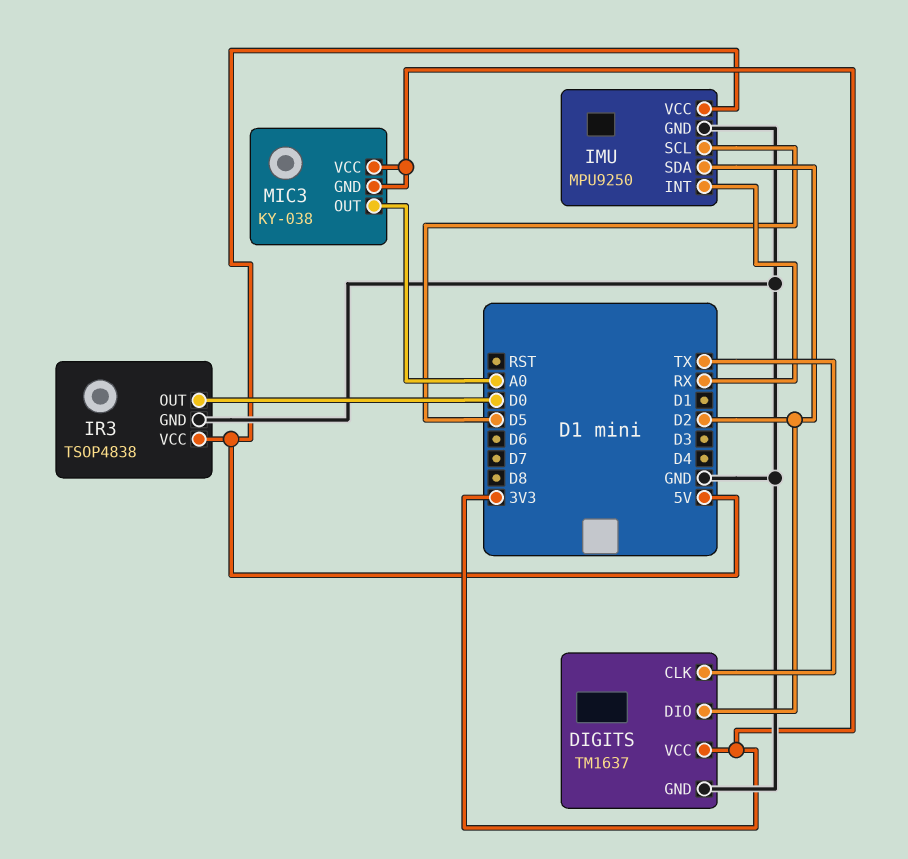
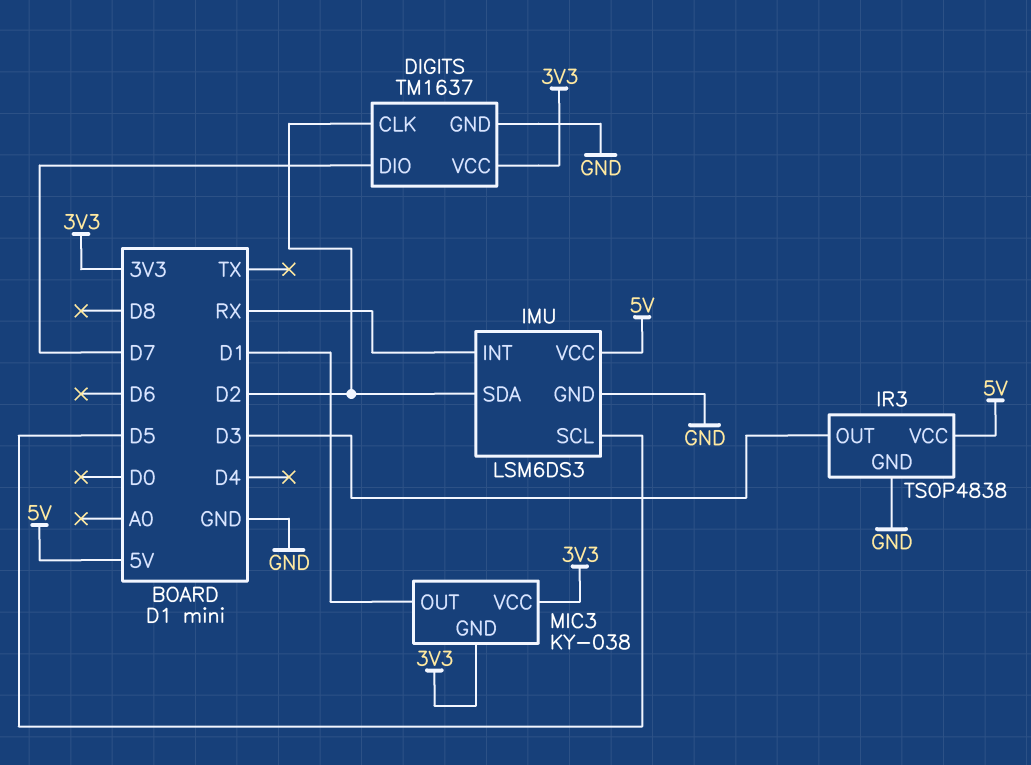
DIGITS pin CLK: TX -> D2
DIGITS pin DIO: D2 -> D7
IMU: MPU9250 -> LSM6DS3
IR3 pin OUT: D0 -> D3
MIC3 pin OUT: A0 -> D1

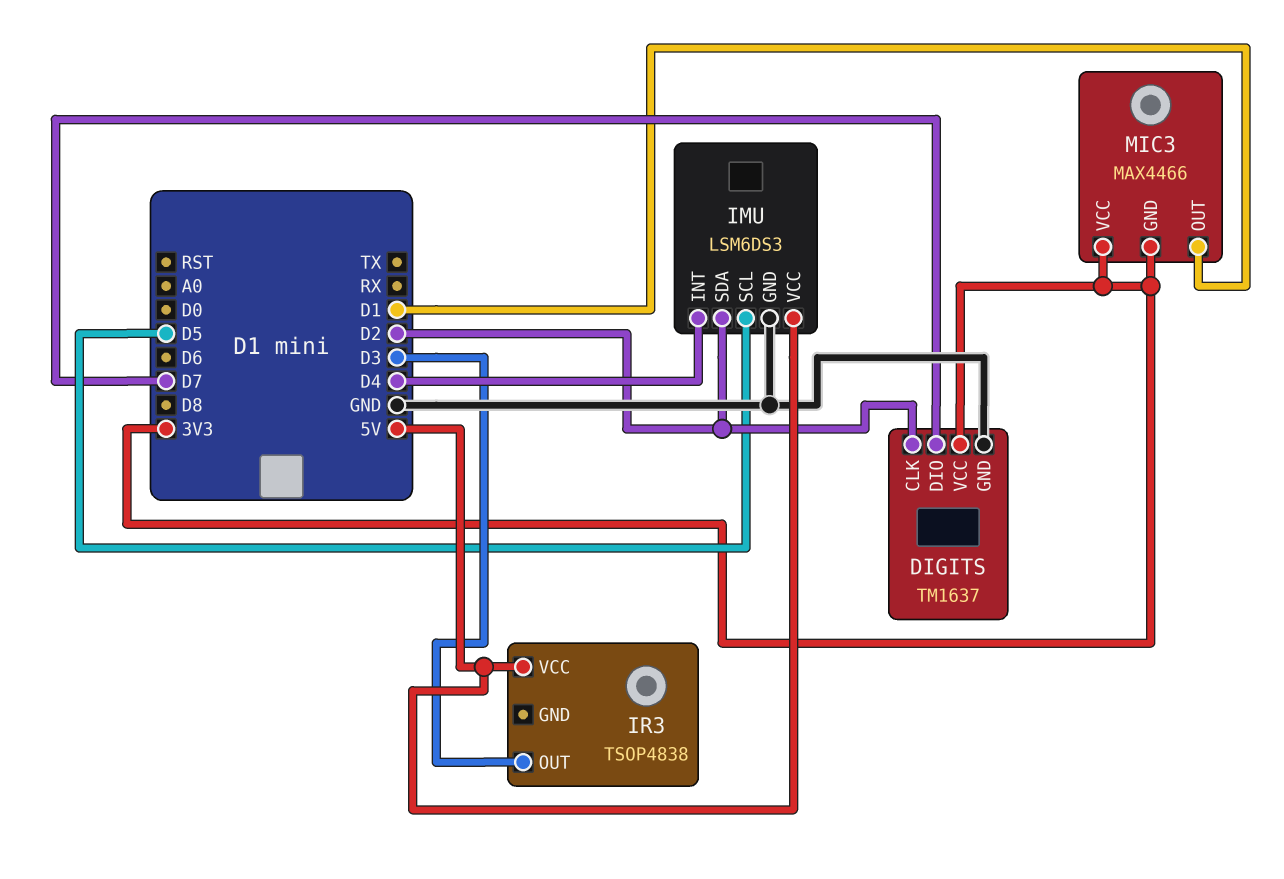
IMU pin INT: RX -> D4
IR3 pin GND: GND -> none
MIC3: KY-038 -> MAX4466

